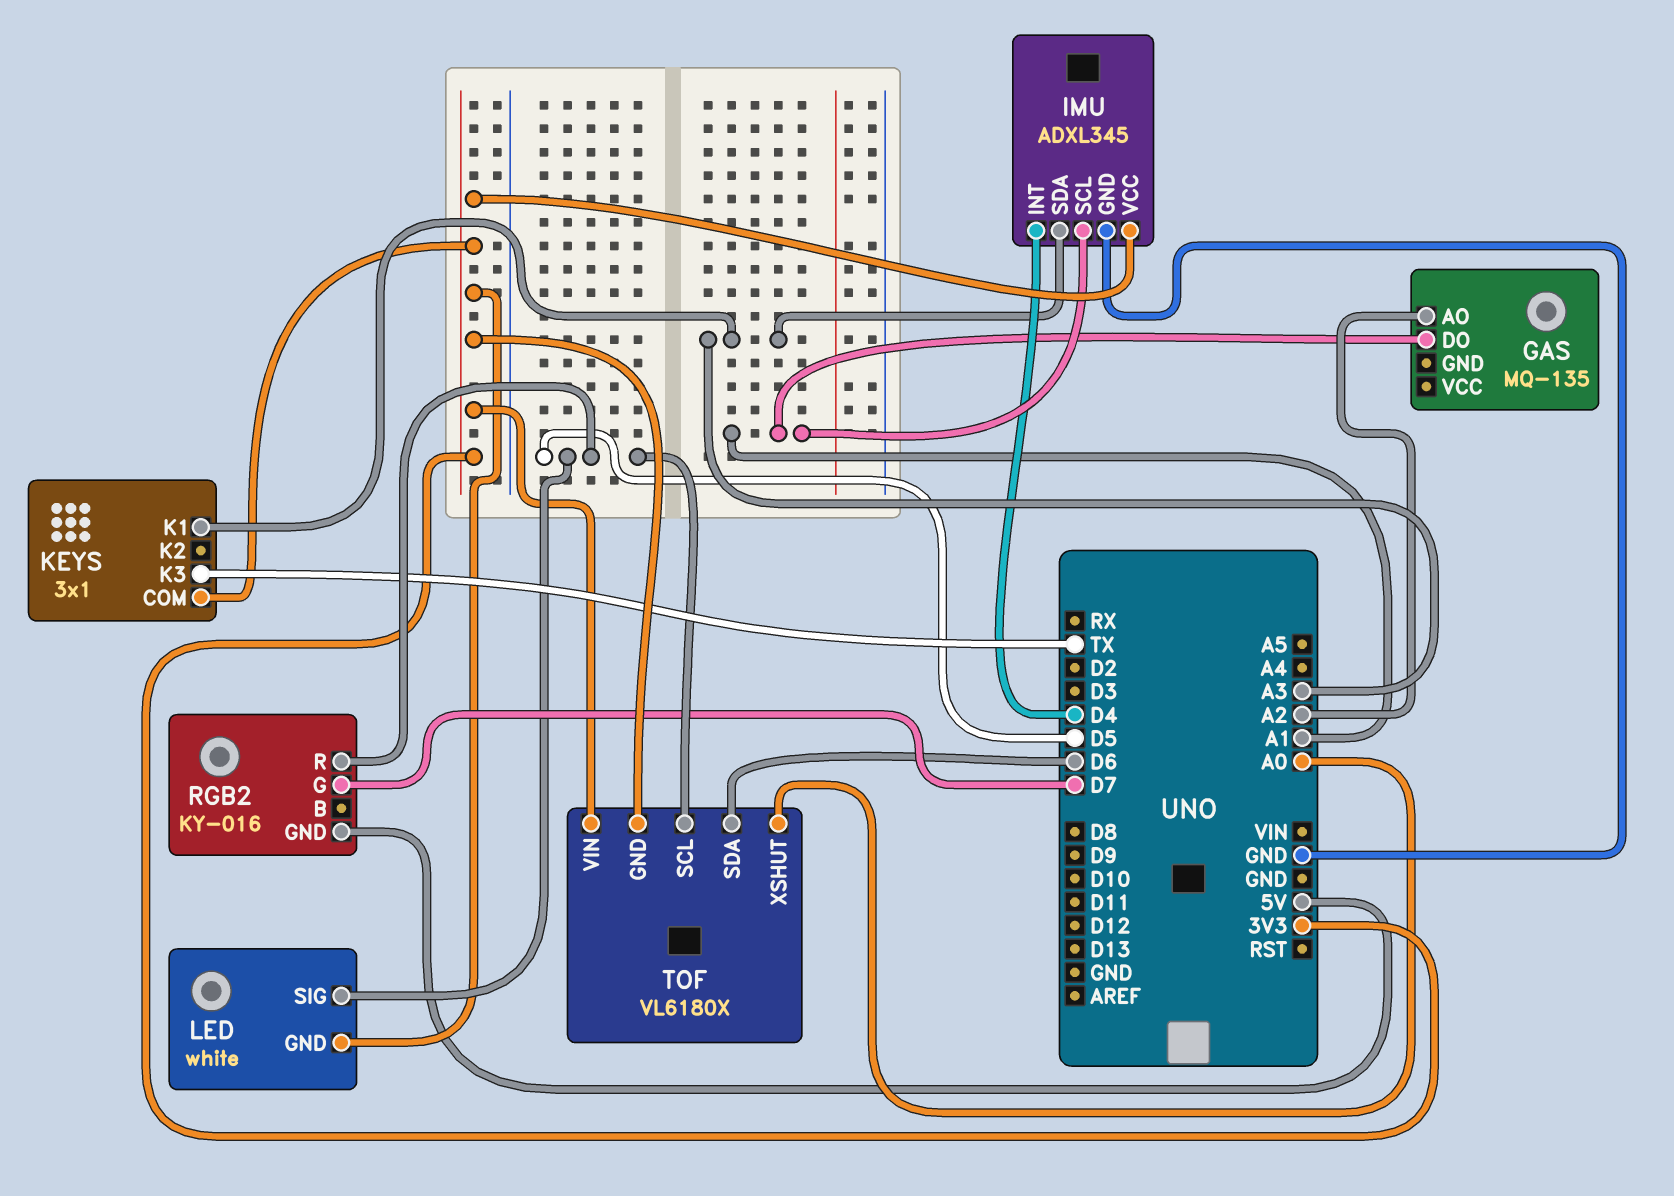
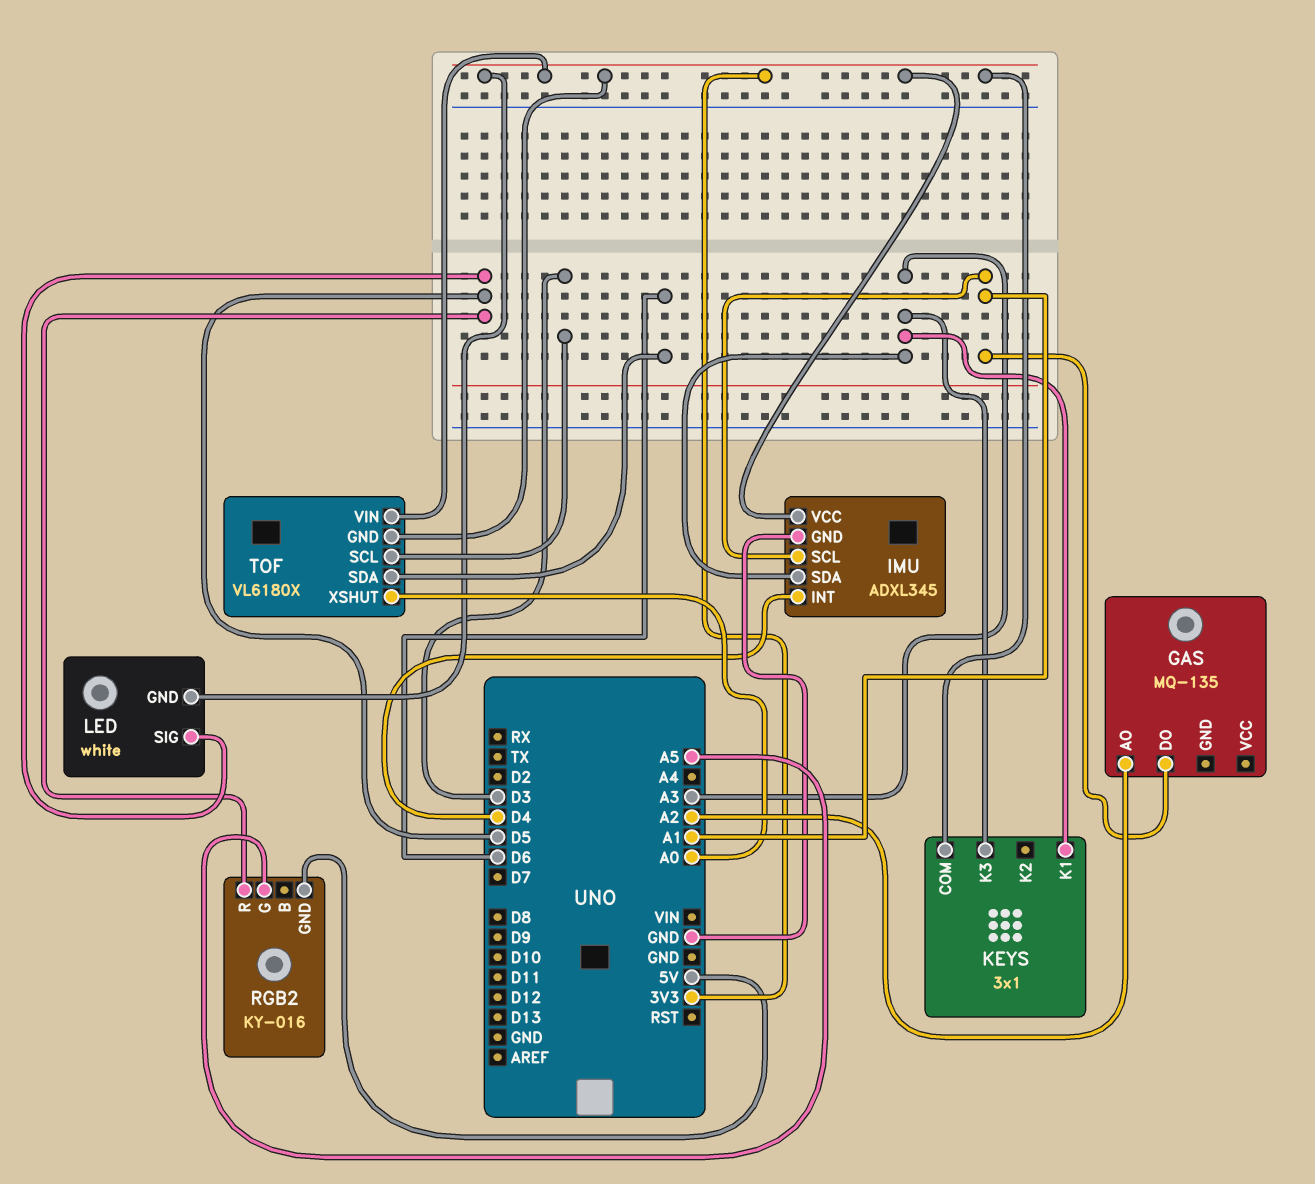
KEYS pin K3: TX -> A3
RGB2 pin G: D7 -> A5
TOF pin SCL: D5 -> D3

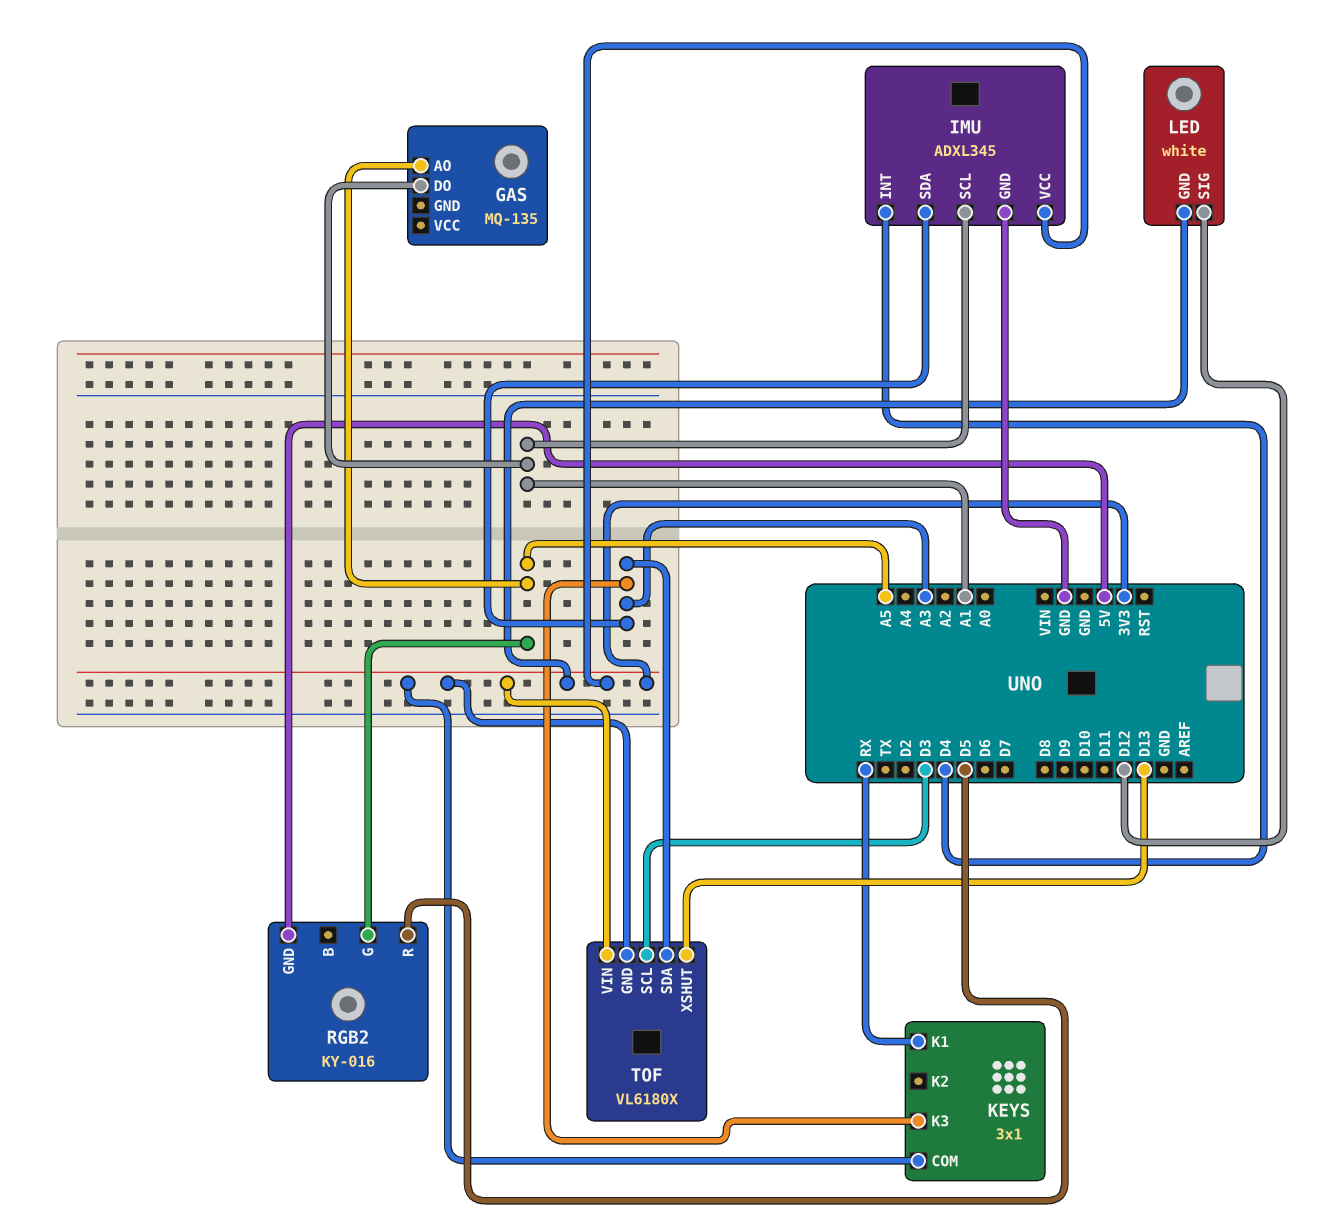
GAS pin AO: A2 -> A5
KEYS pin K1: A3 -> RX
LED pin SIG: D5 -> D12
TOF pin SDA: D6 -> A3
TOF pin XSHUT: A0 -> D13

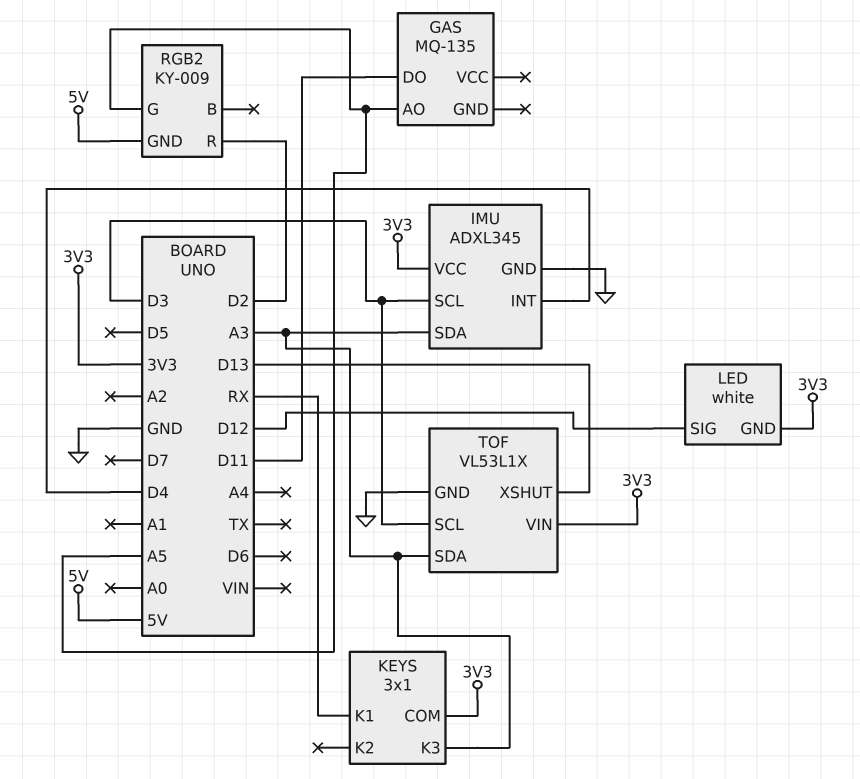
GAS pin DO: A1 -> D11
IMU pin SCL: A1 -> D3
RGB2: KY-016 -> KY-009
RGB2 pin R: D5 -> D2
TOF: VL6180X -> VL53L1X
TOF pin GND: 3V3 -> GND

